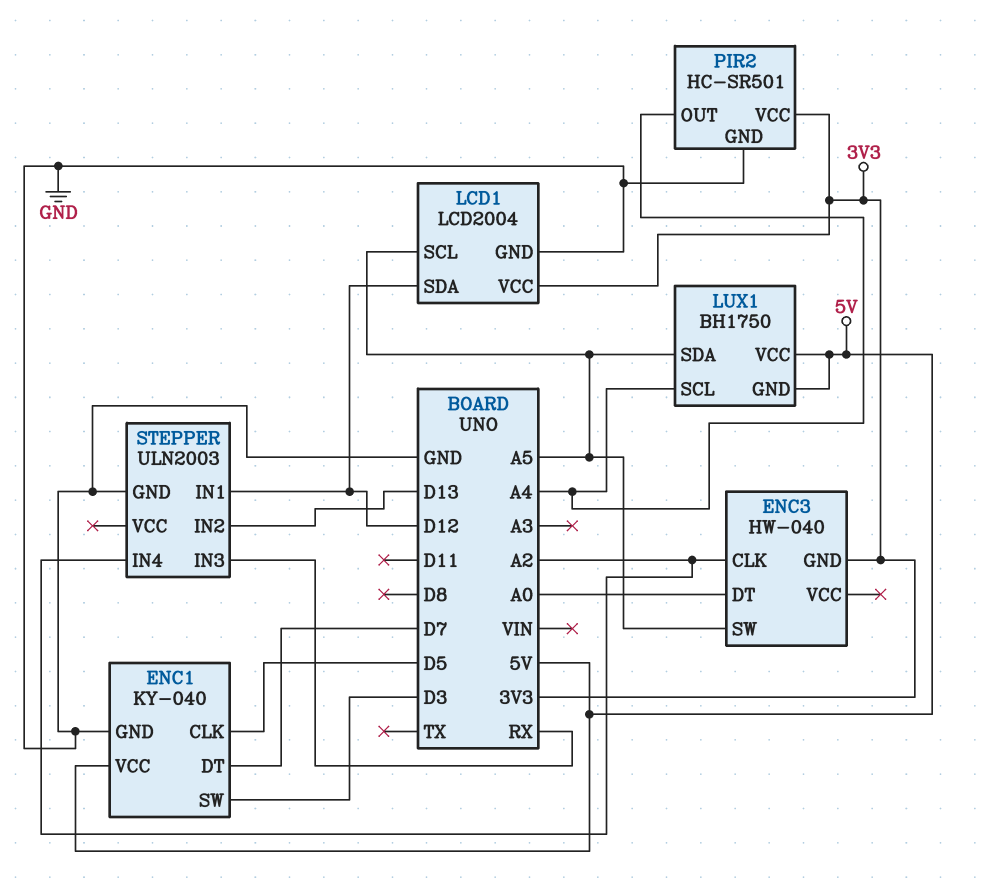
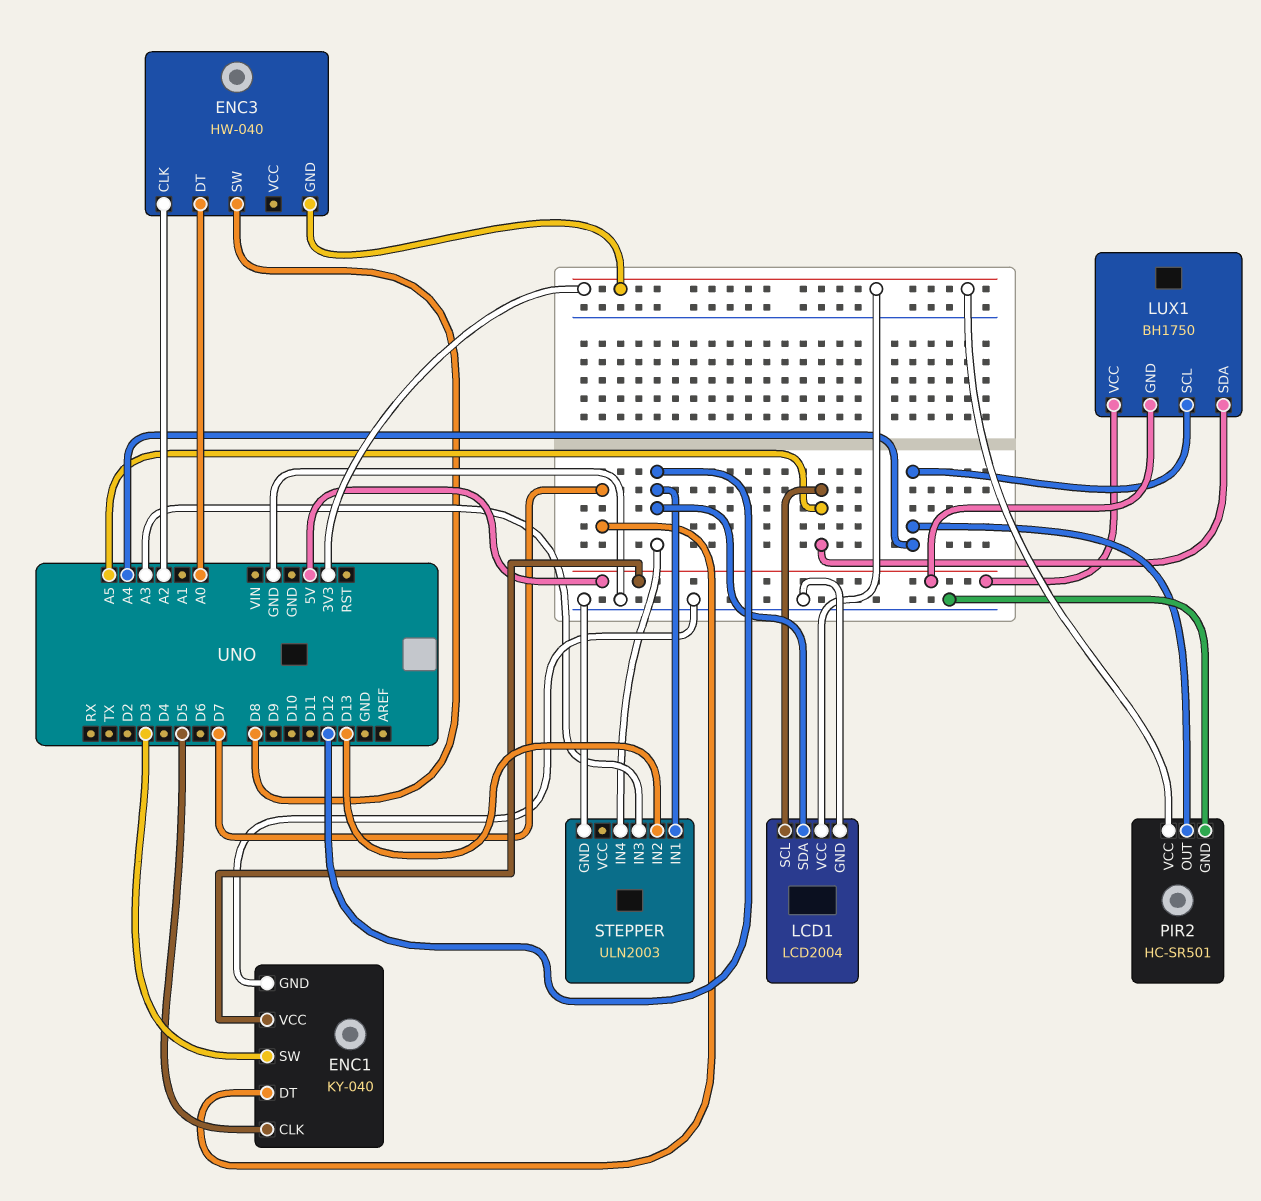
ENC3 pin SW: A5 -> D8
STEPPER pin IN3: RX -> A3
STEPPER pin IN4: A2 -> D12

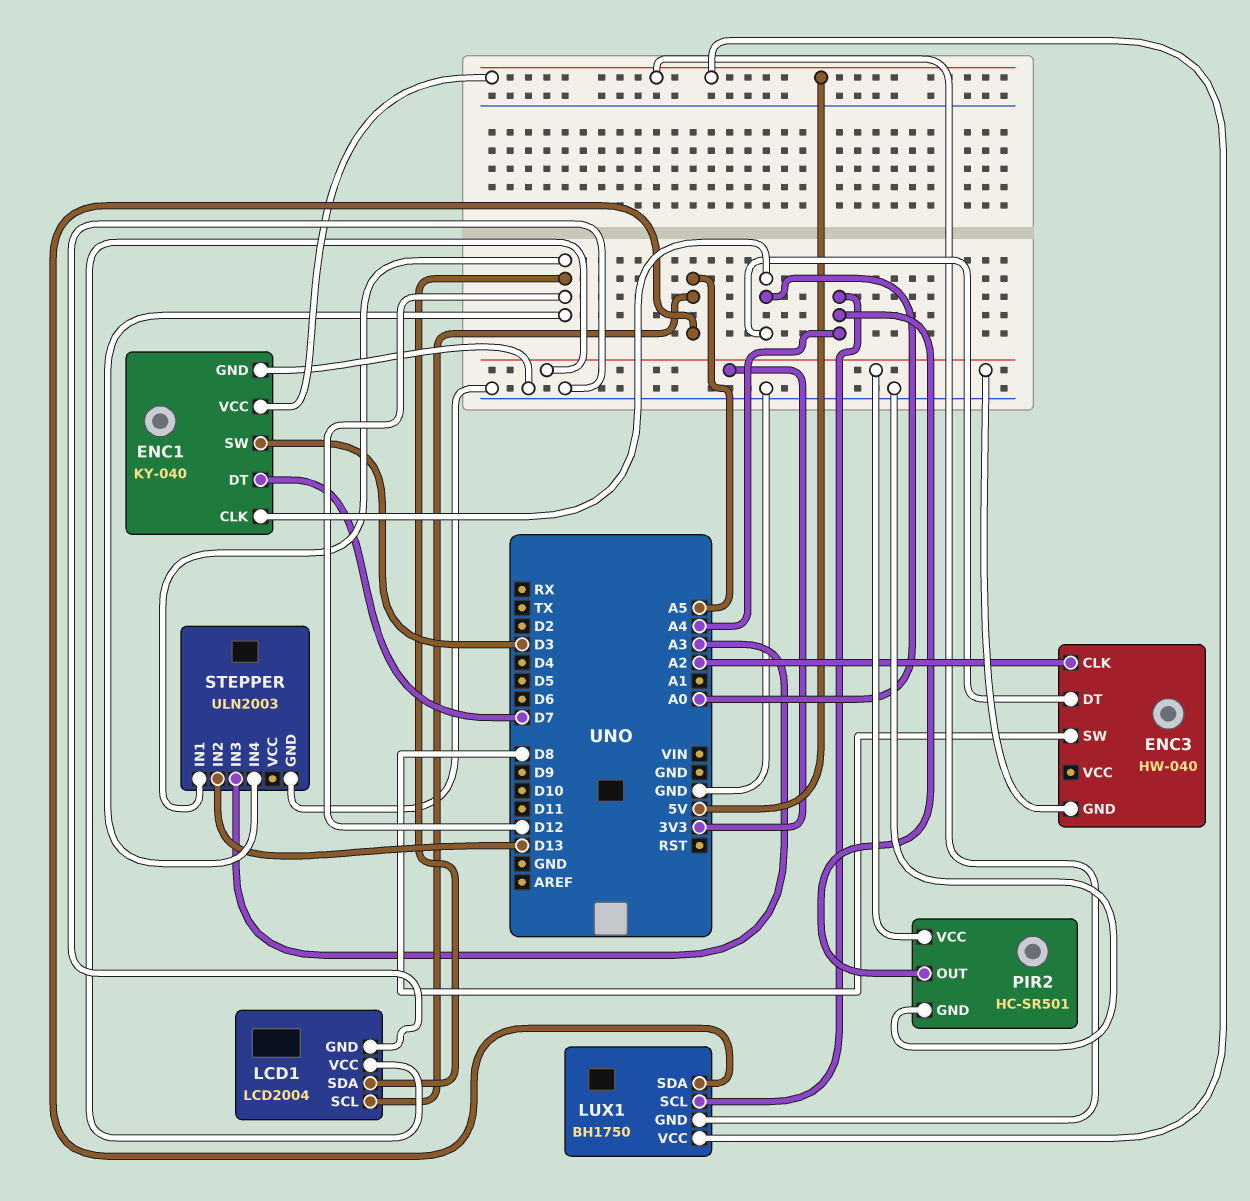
ENC1 pin CLK: D5 -> A0

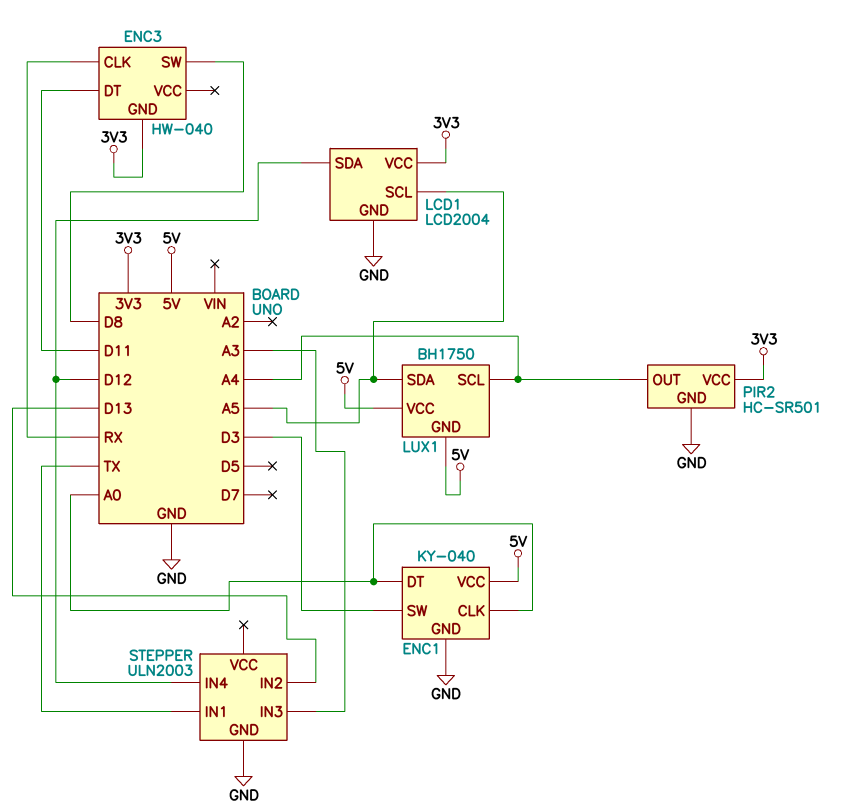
ENC1 pin DT: D7 -> A0
ENC3 pin CLK: A2 -> RX
ENC3 pin DT: A0 -> D11
STEPPER pin IN1: D12 -> TX

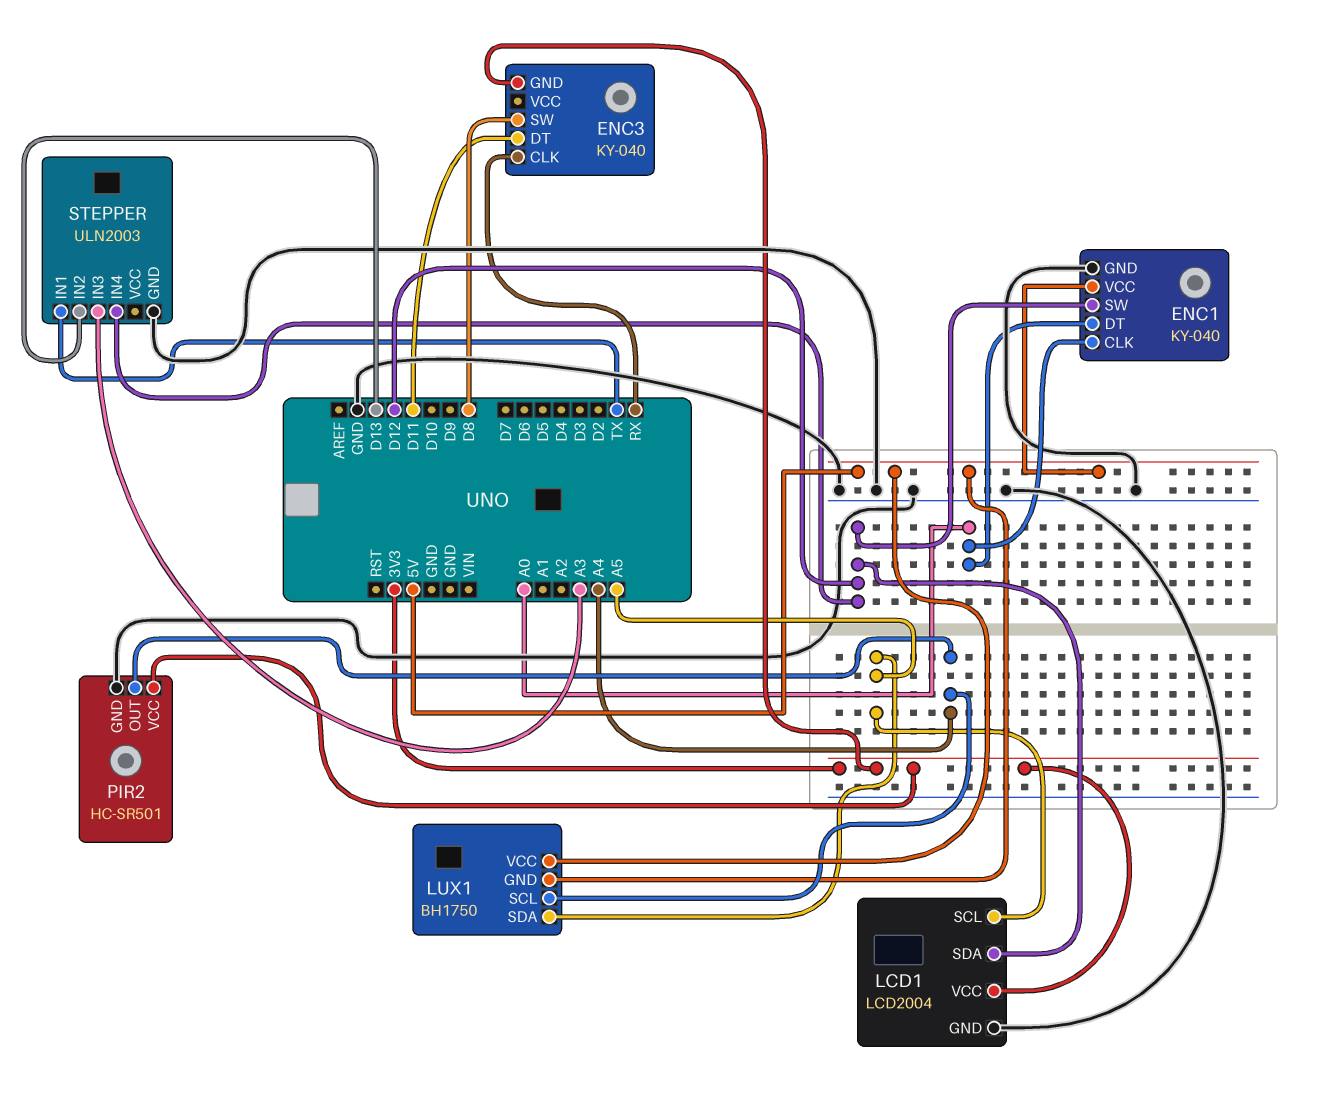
ENC1 pin SW: D3 -> D12
ENC3: HW-040 -> KY-040

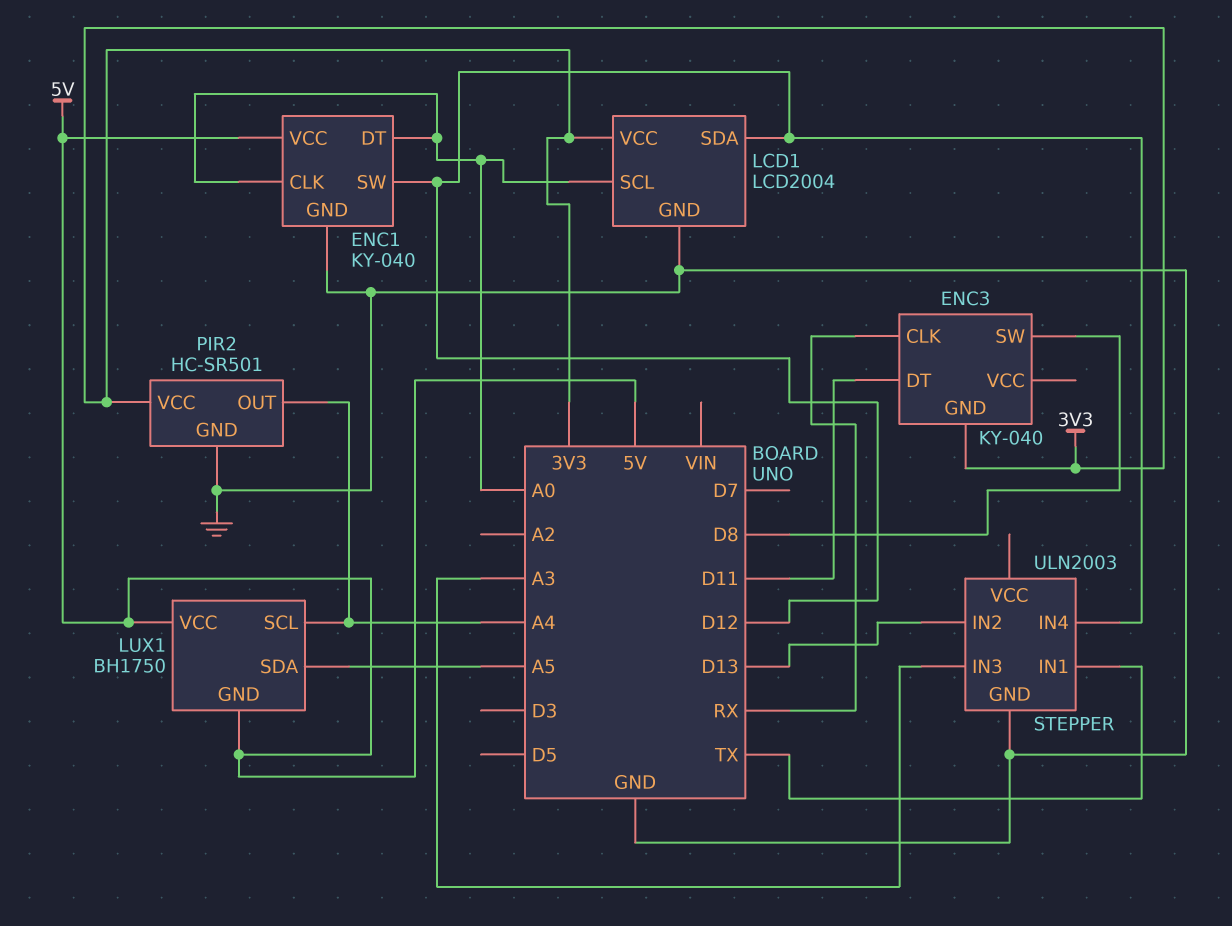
LCD1 pin SCL: A5 -> A0

